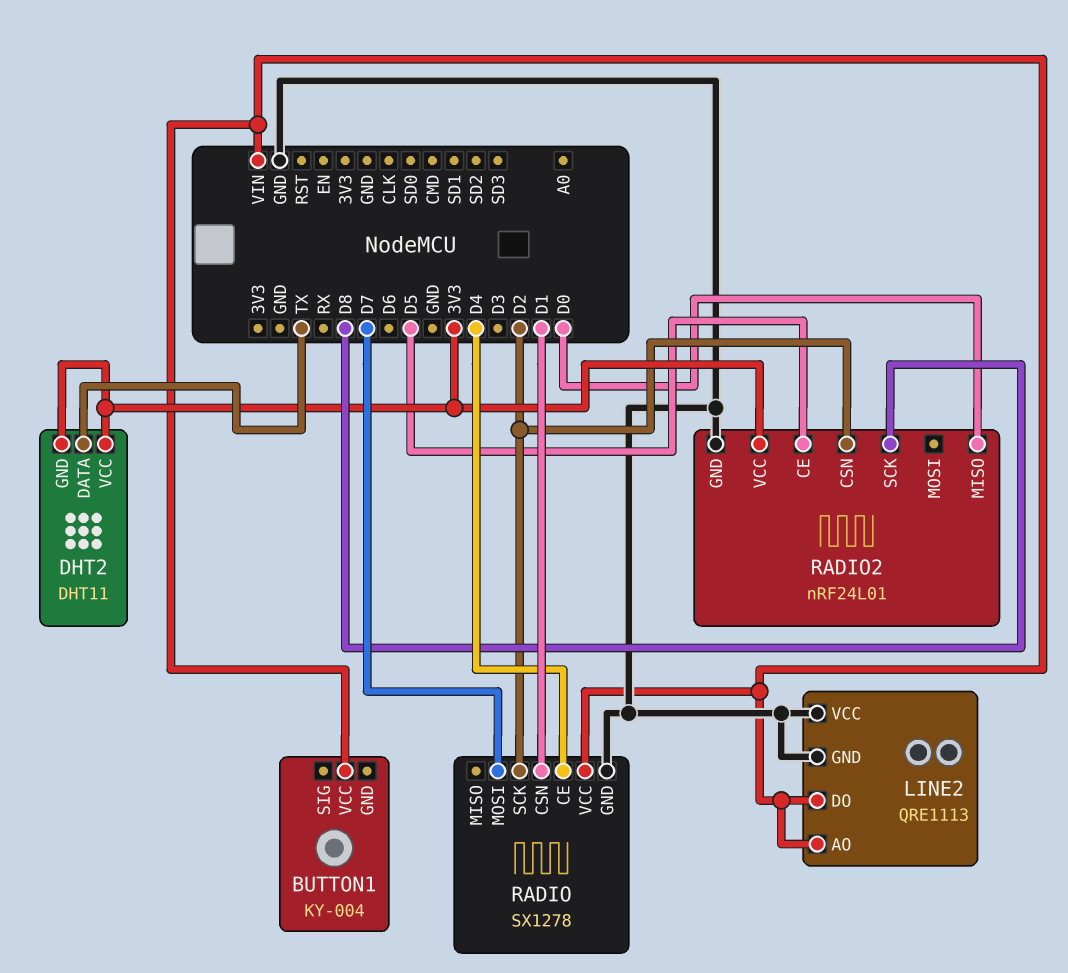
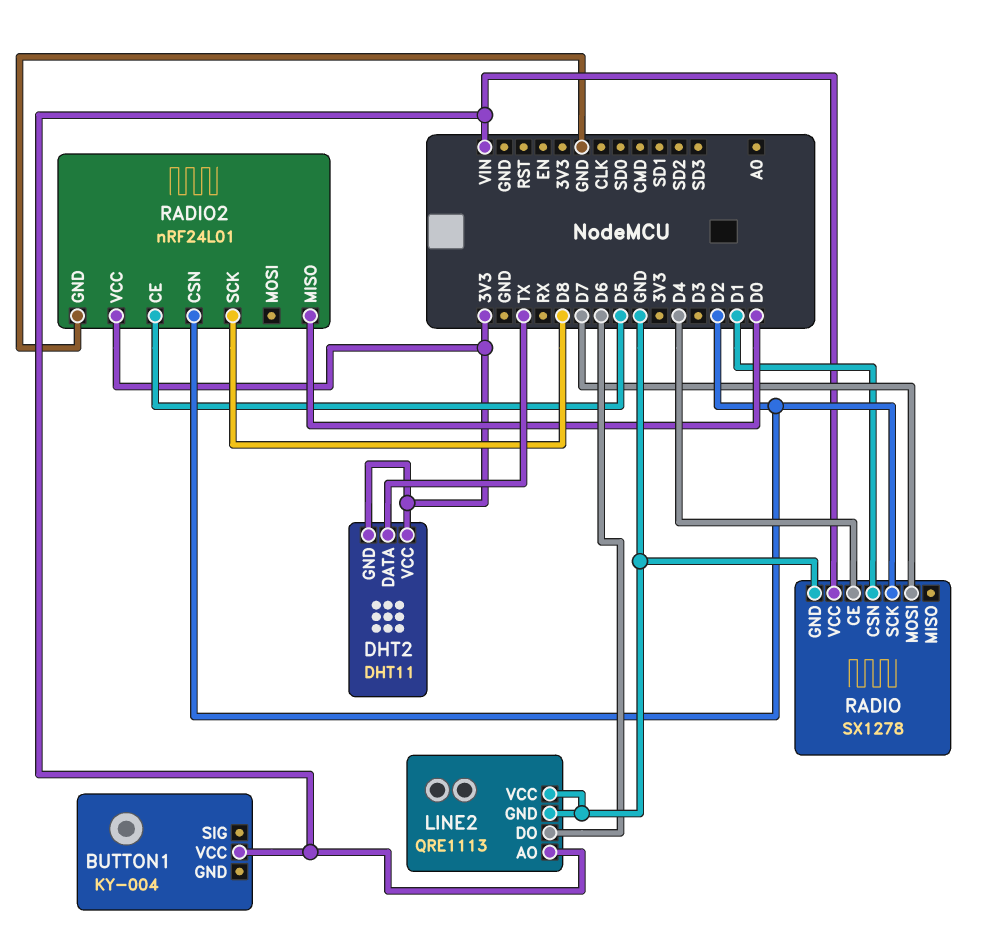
LINE2 pin DO: VIN -> D6

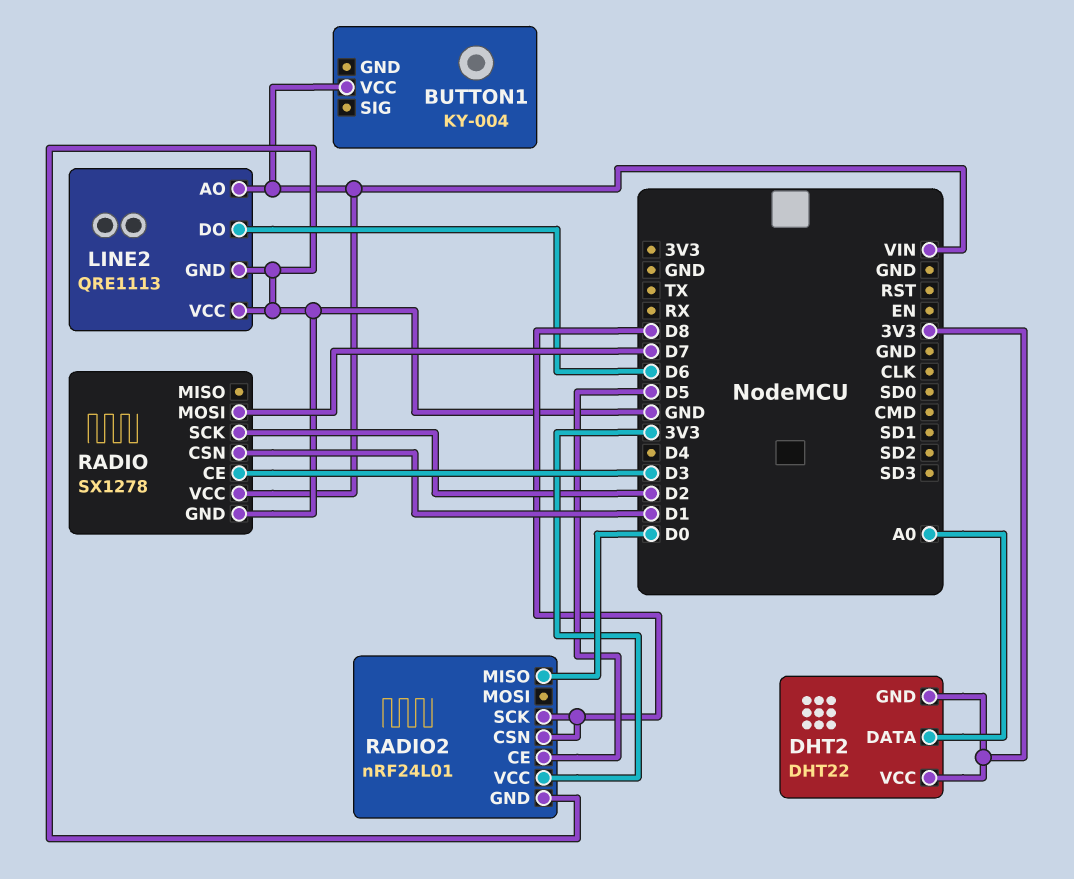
DHT2: DHT11 -> DHT22
DHT2 pin DATA: TX -> A0
RADIO pin CE: D4 -> D3
RADIO2 pin CSN: D2 -> D8

